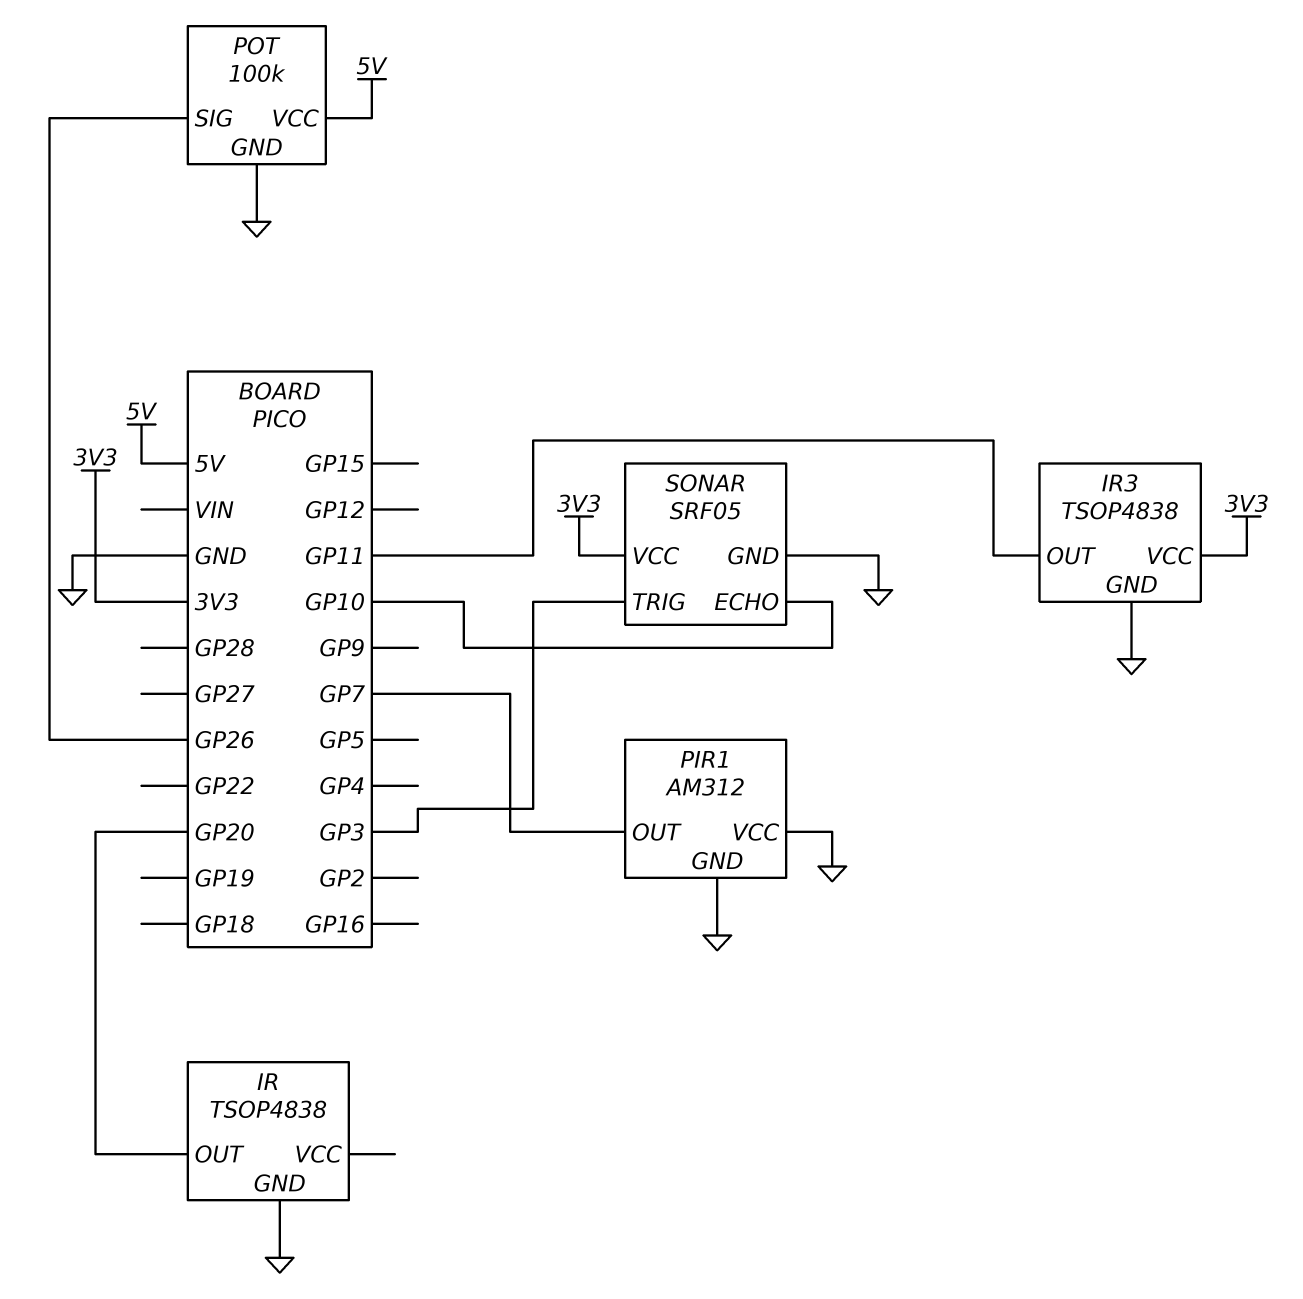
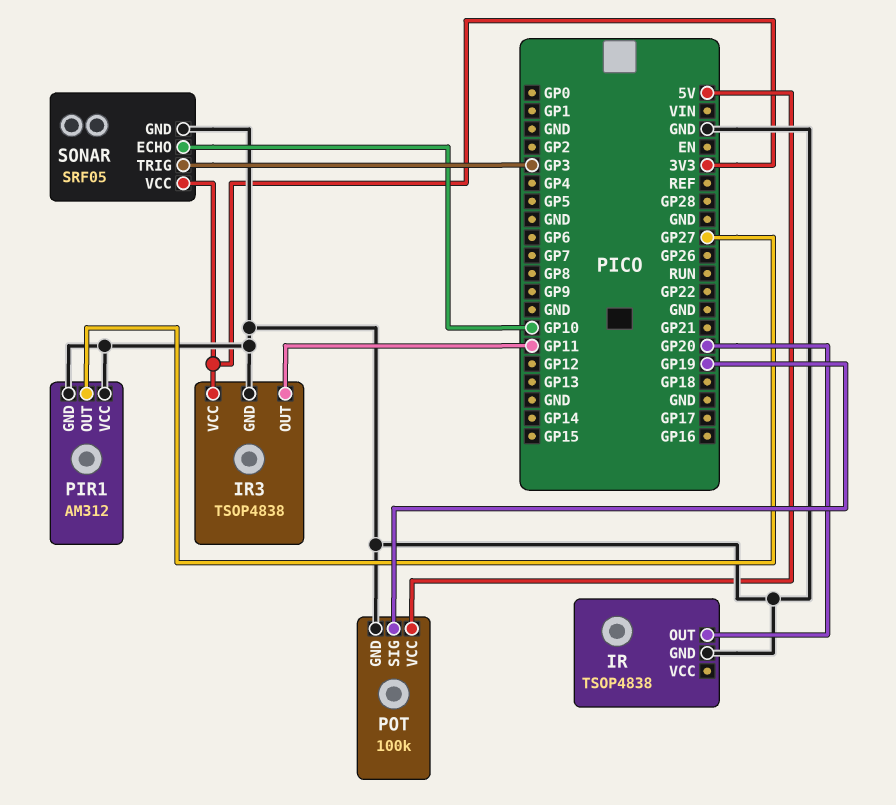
PIR1 pin OUT: GP7 -> GP27
POT pin SIG: GP26 -> GP19

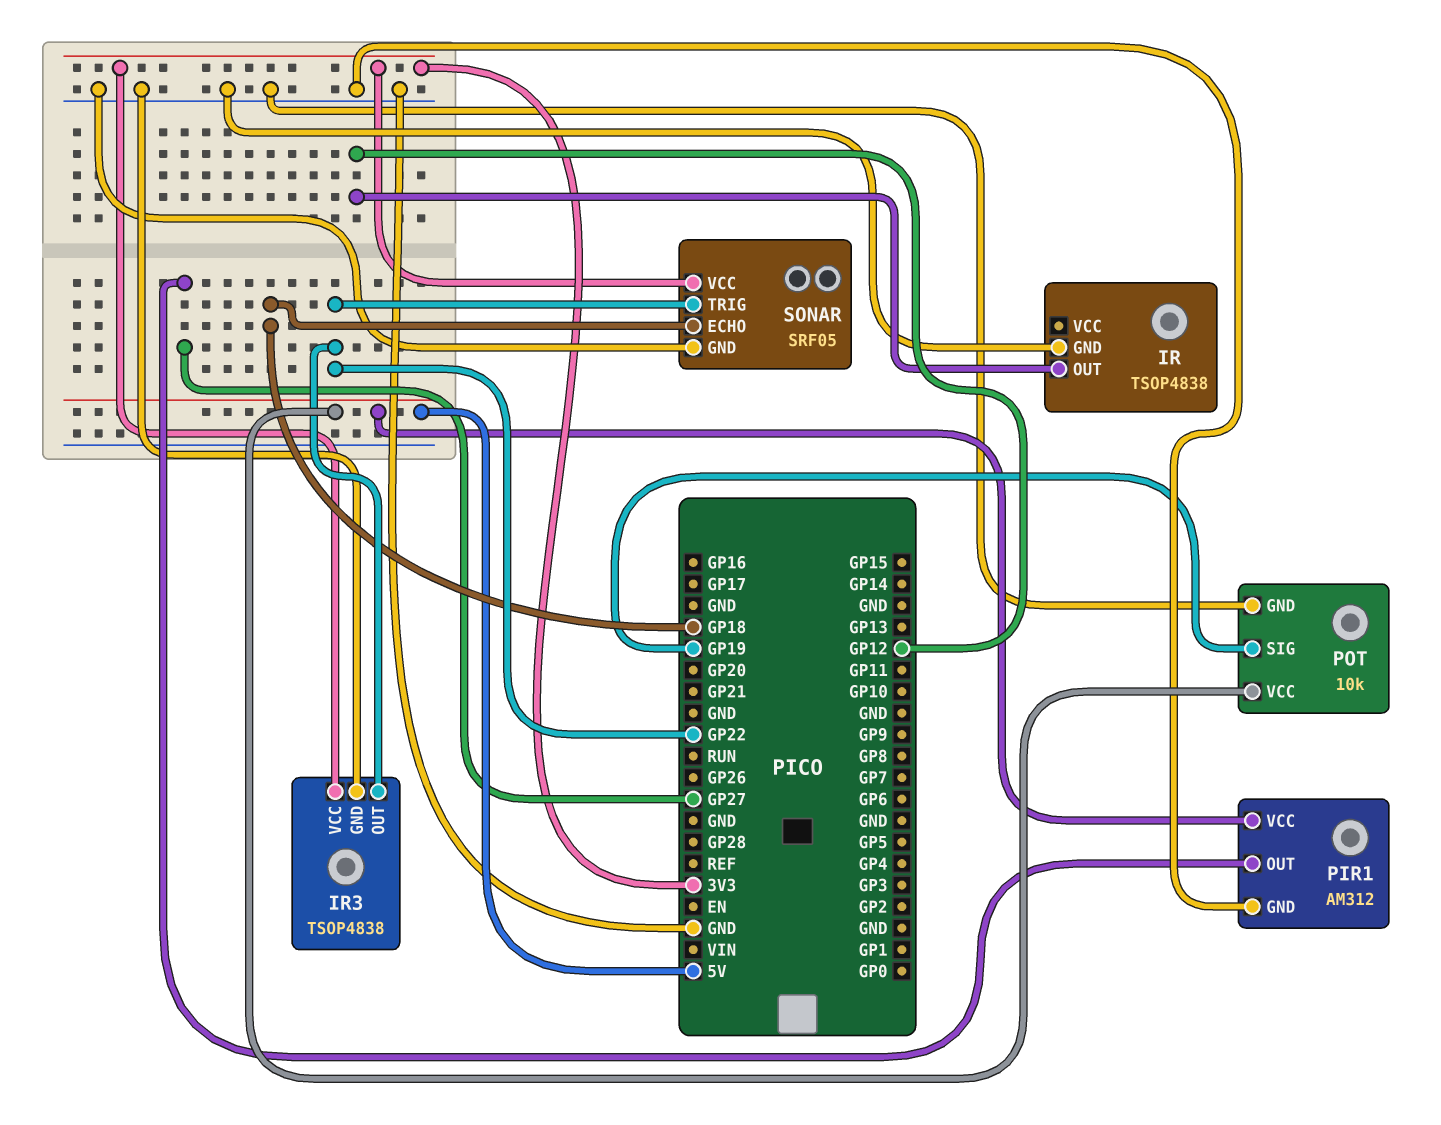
IR pin OUT: GP20 -> GP12
IR3 pin OUT: GP11 -> GP22
PIR1 pin VCC: GND -> 5V
POT: 100k -> 10k
SONAR pin ECHO: GP10 -> GP18
SONAR pin TRIG: GP3 -> GP22

